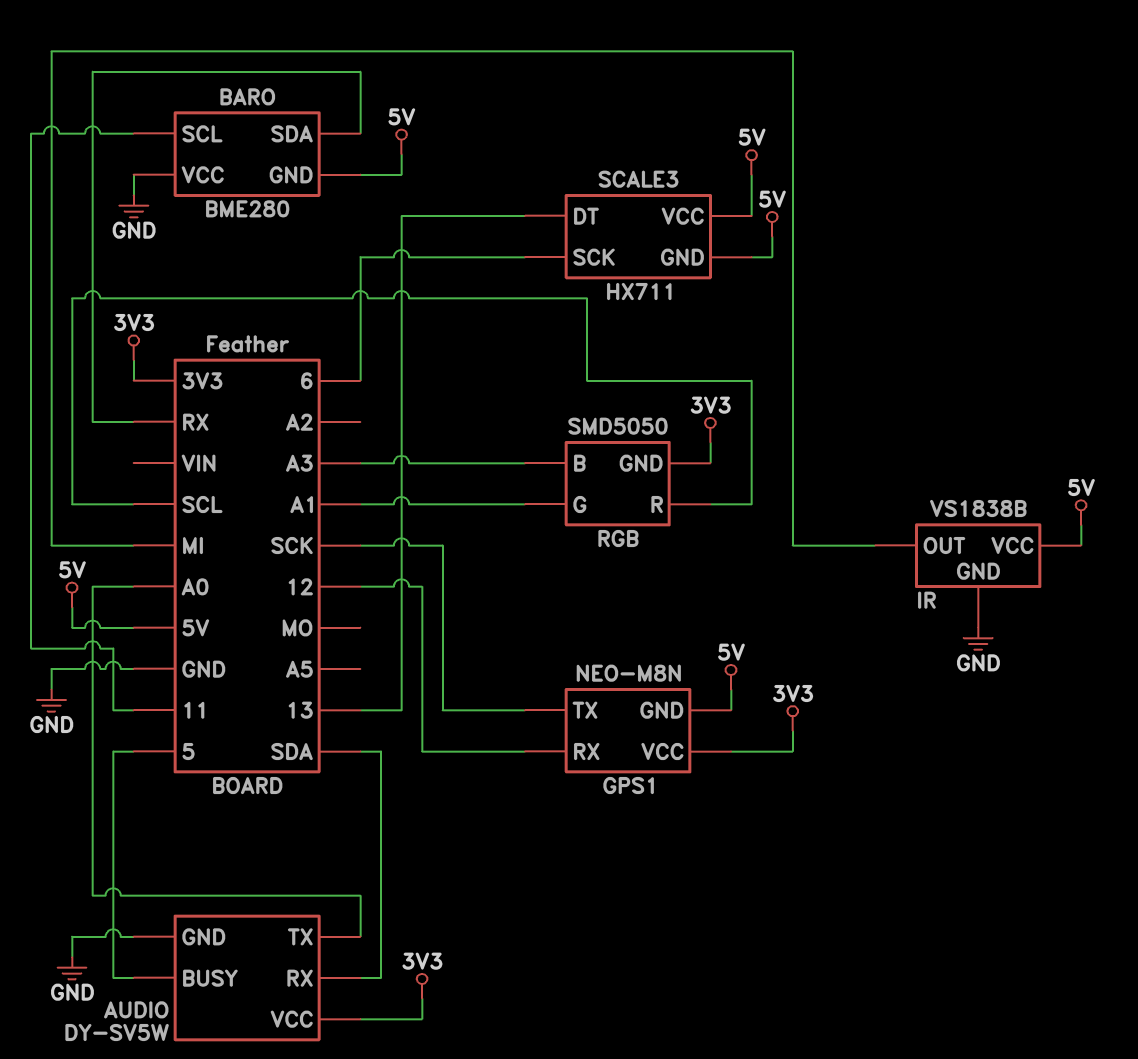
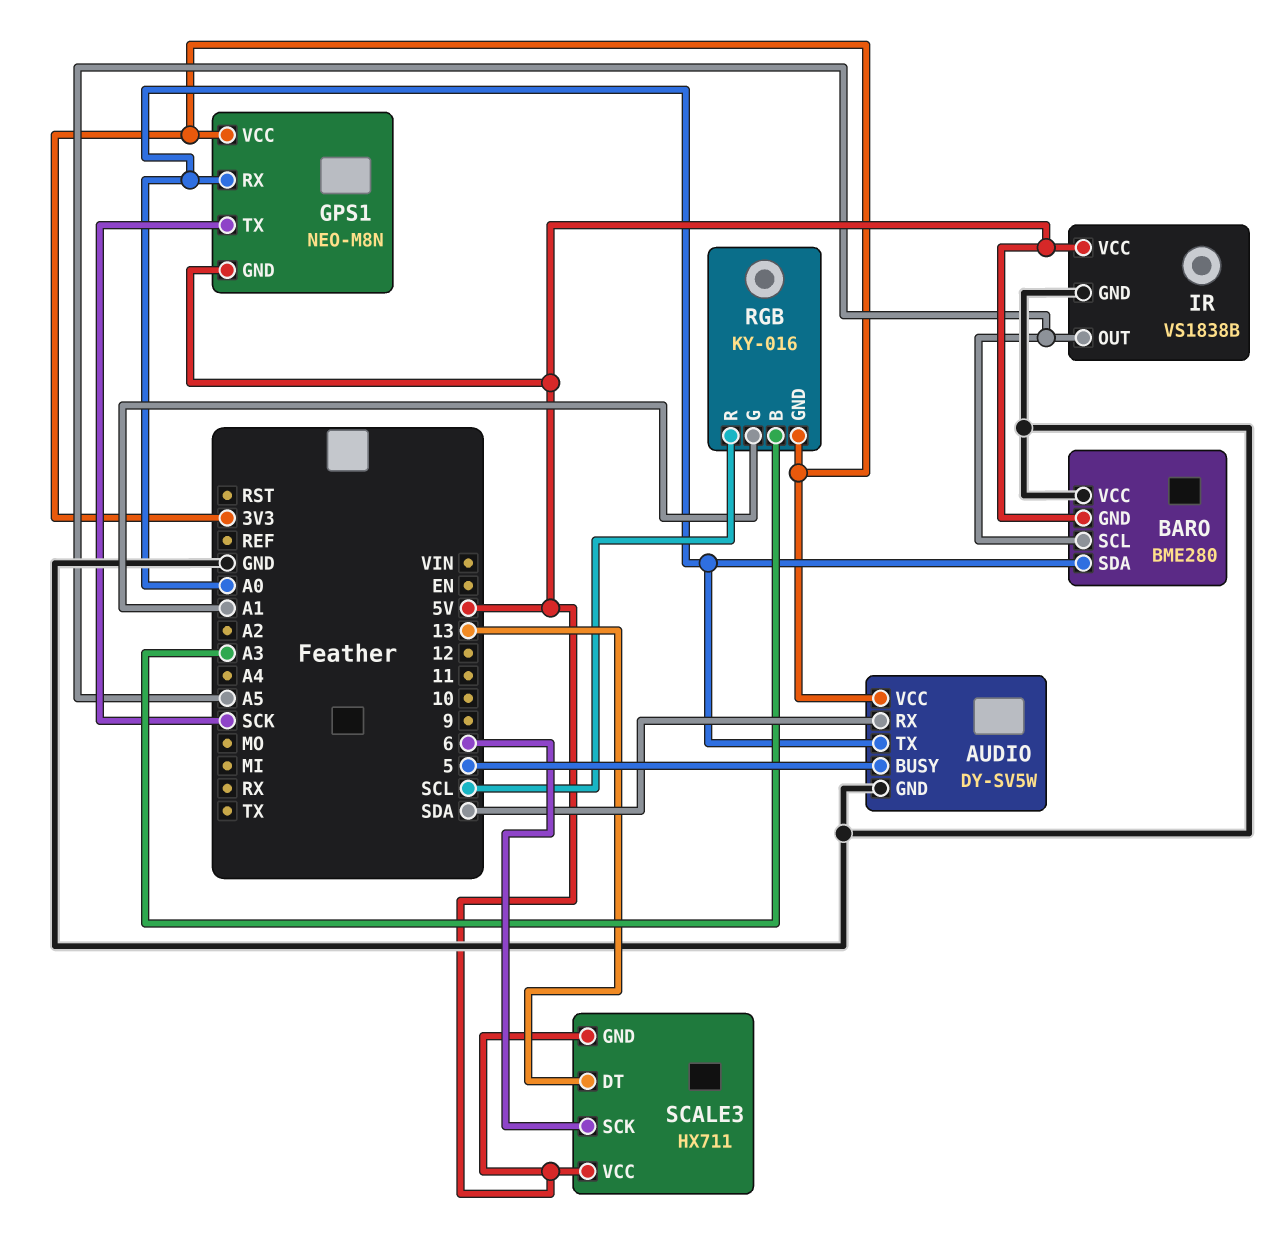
BARO pin SCL: 11 -> A5
BARO pin SDA: RX -> A0
GPS1 pin RX: 12 -> A0
IR pin OUT: MI -> A5
RGB: SMD5050 -> KY-016

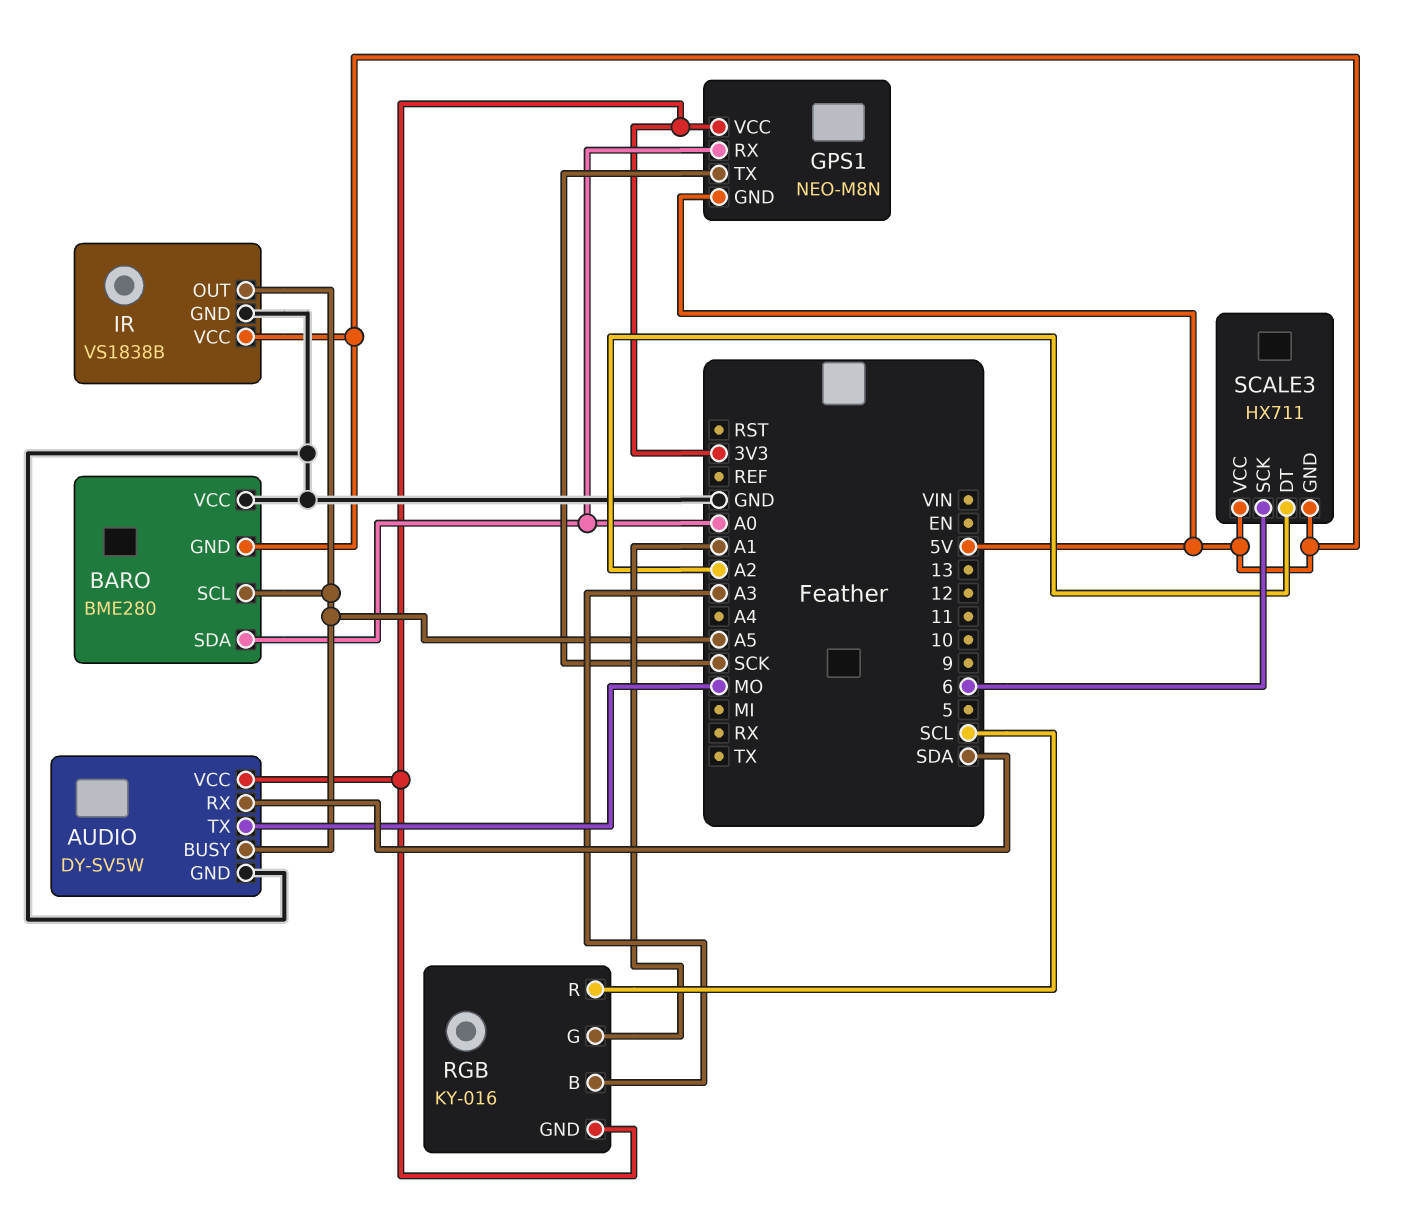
AUDIO pin BUSY: 5 -> A5
AUDIO pin TX: A0 -> MO
SCALE3 pin DT: 13 -> A2

